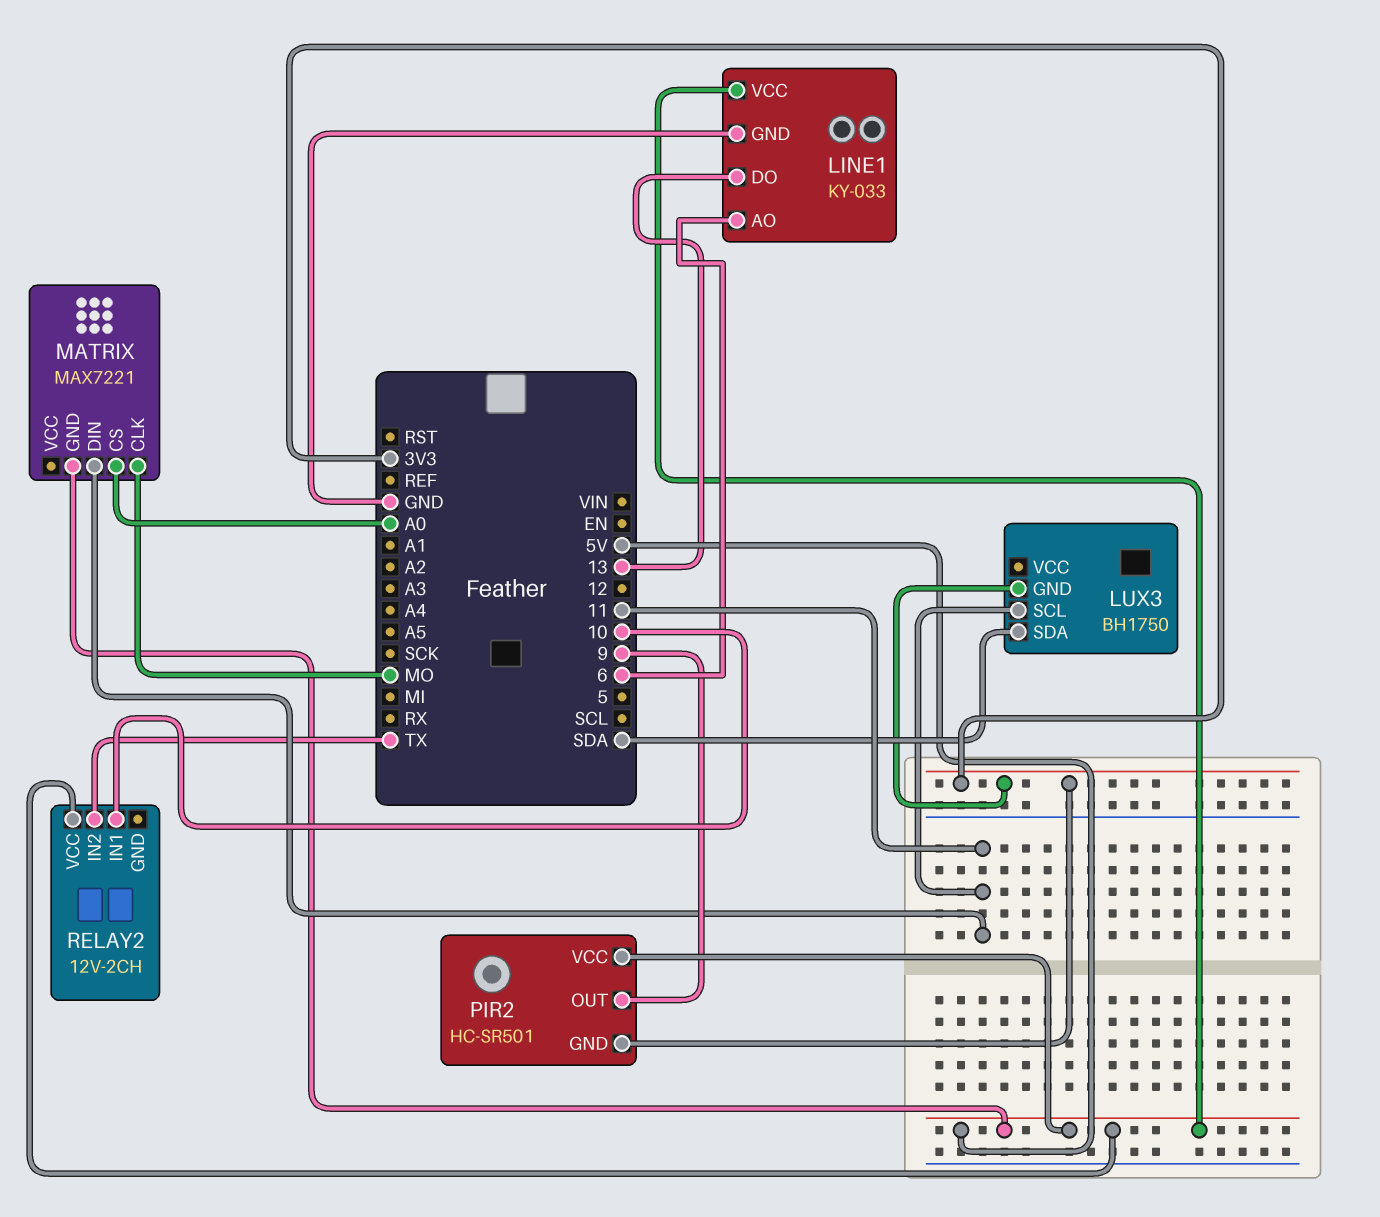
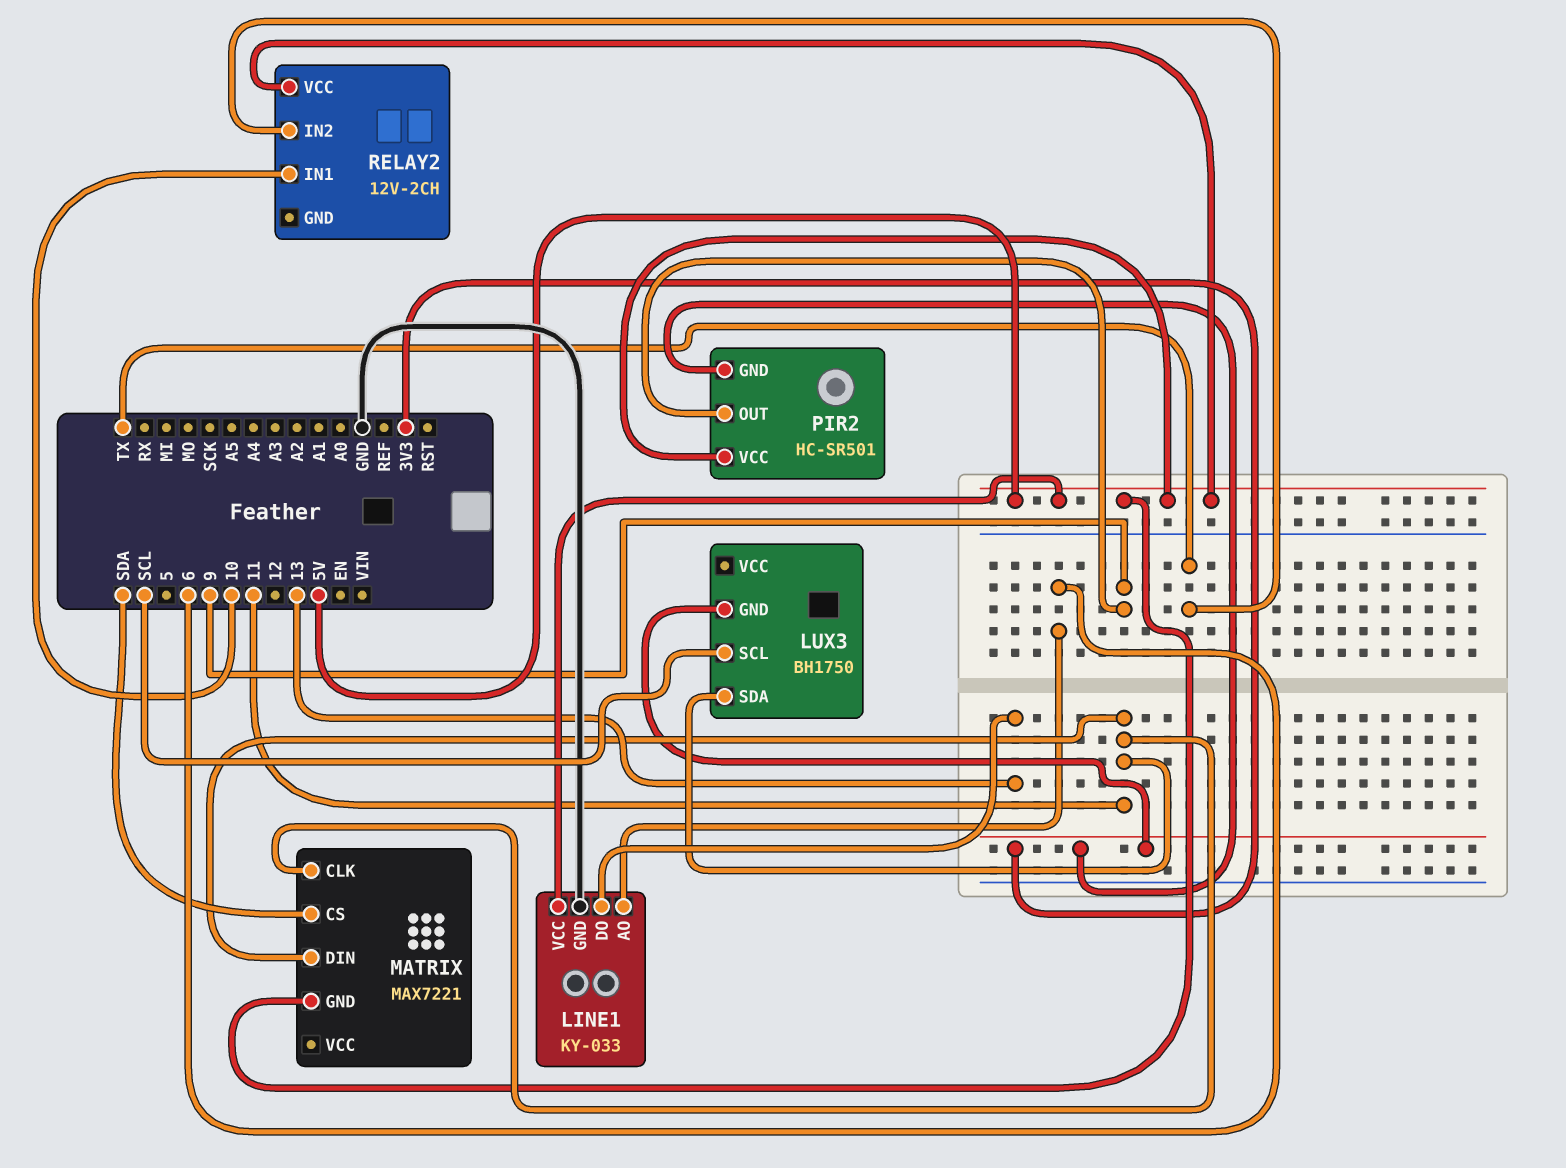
LUX3 pin SCL: 11 -> SCL
LUX3 pin SDA: SDA -> 11
MATRIX pin CLK: MO -> 11
MATRIX pin CS: A0 -> SDA

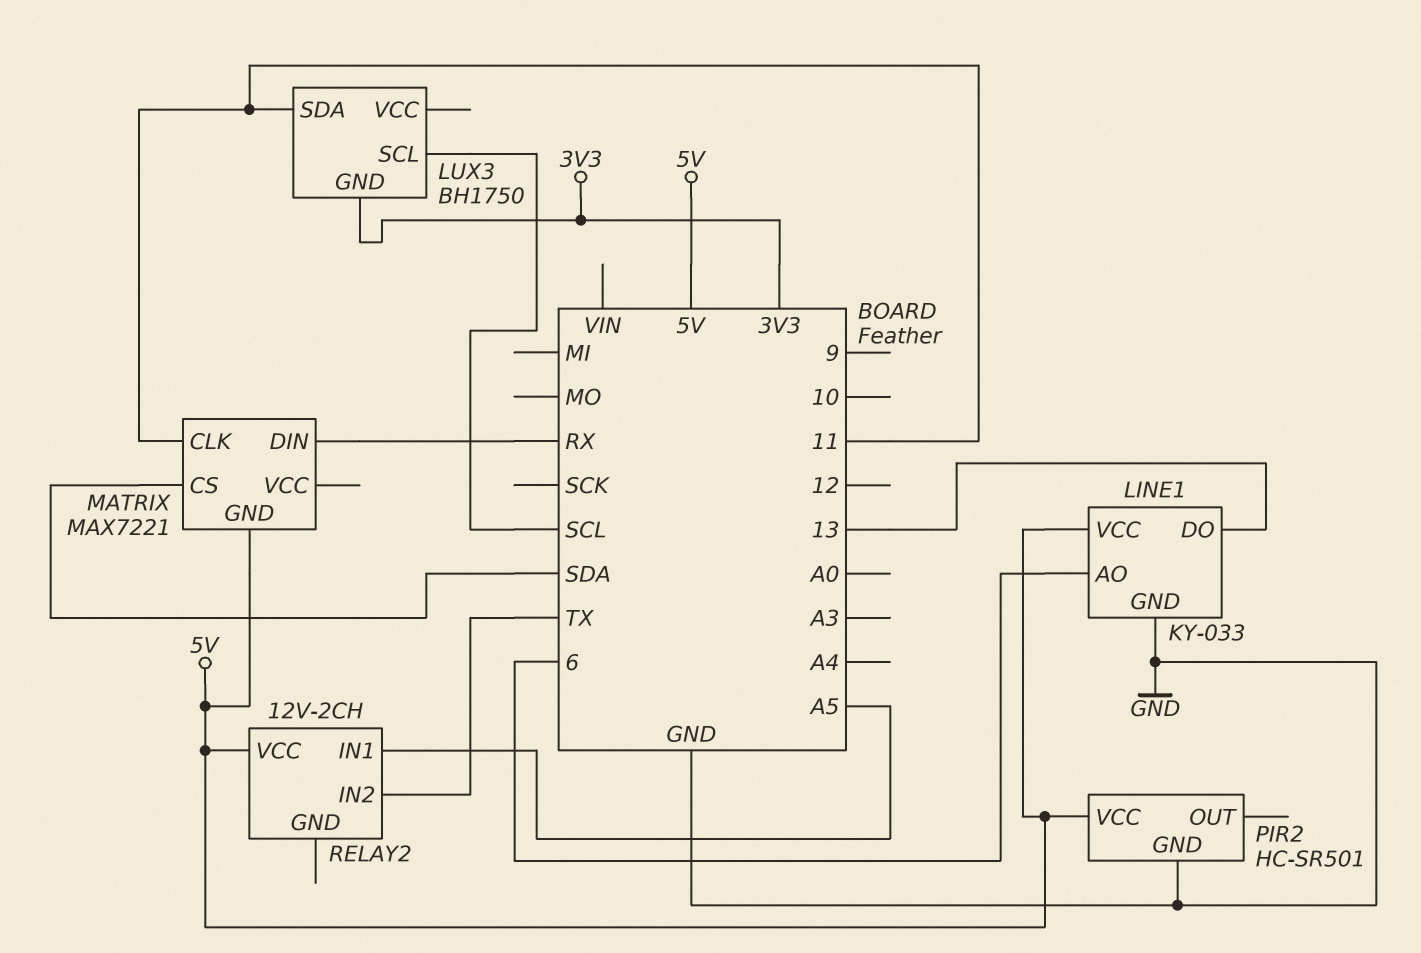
MATRIX pin DIN: 11 -> RX
PIR2 pin GND: 3V3 -> GND
PIR2 pin OUT: 9 -> none
RELAY2 pin IN1: 10 -> A5

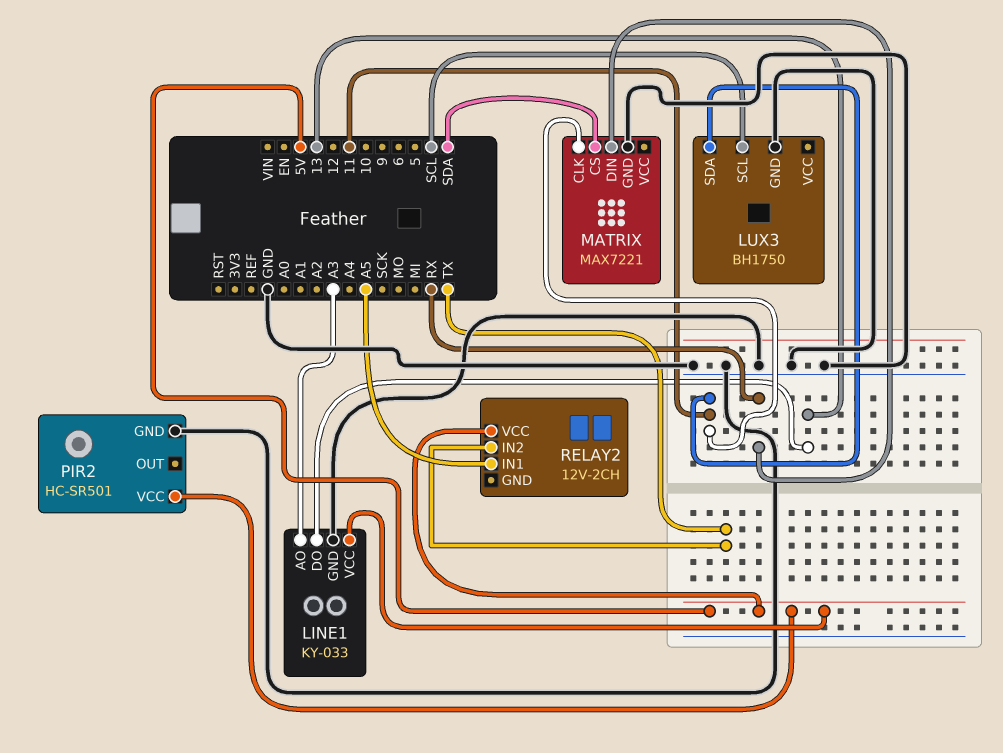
LINE1 pin AO: 6 -> A3
LUX3 pin GND: 3V3 -> GND
MATRIX pin GND: 5V -> GND

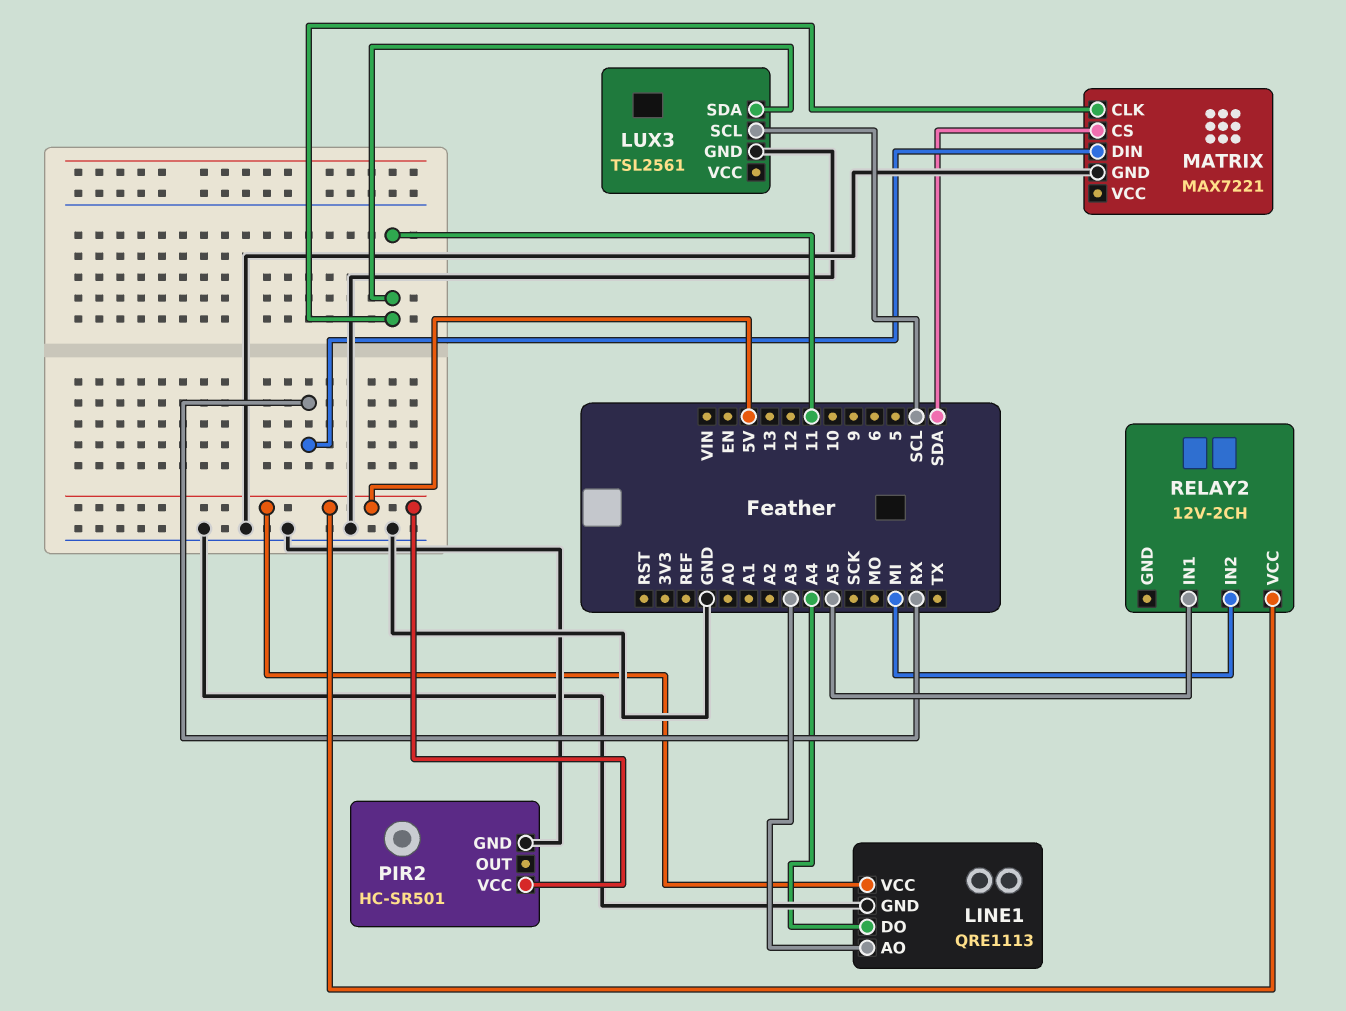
LINE1: KY-033 -> QRE1113
LINE1 pin DO: 13 -> A4
LUX3: BH1750 -> TSL2561
RELAY2 pin IN2: TX -> MI

